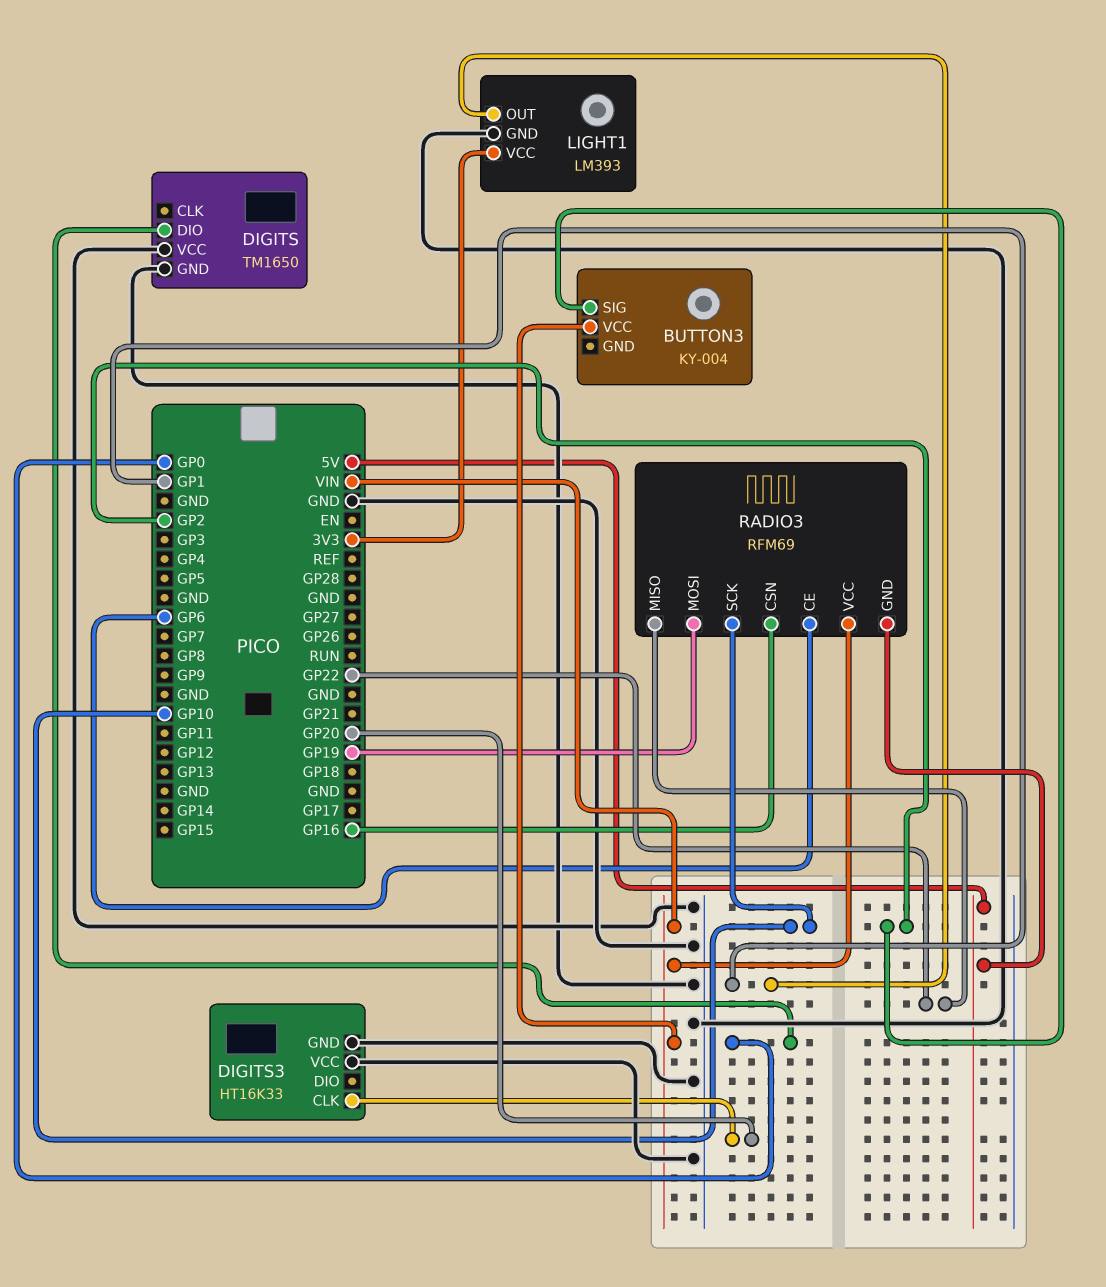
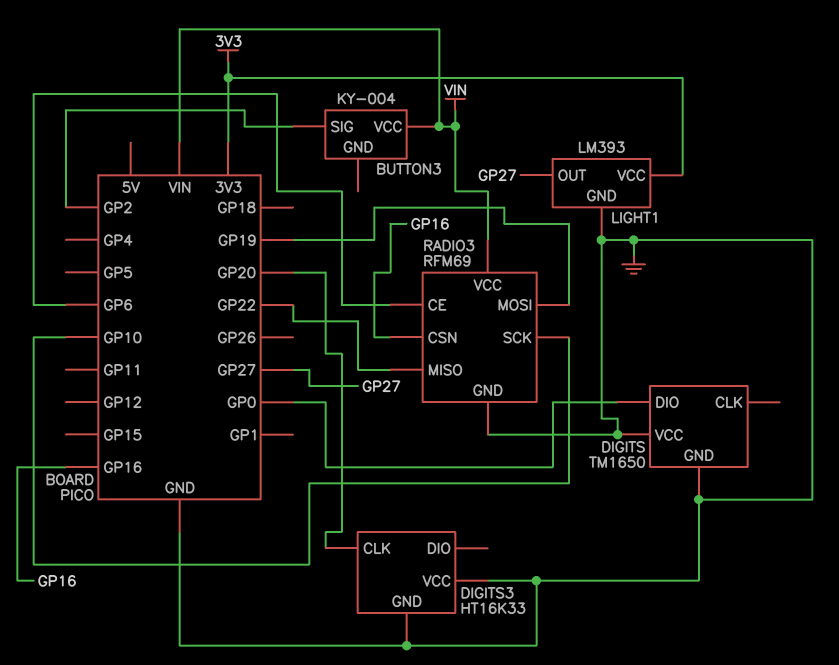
LIGHT1 pin OUT: GP1 -> GP27
RADIO3 pin GND: 5V -> GND

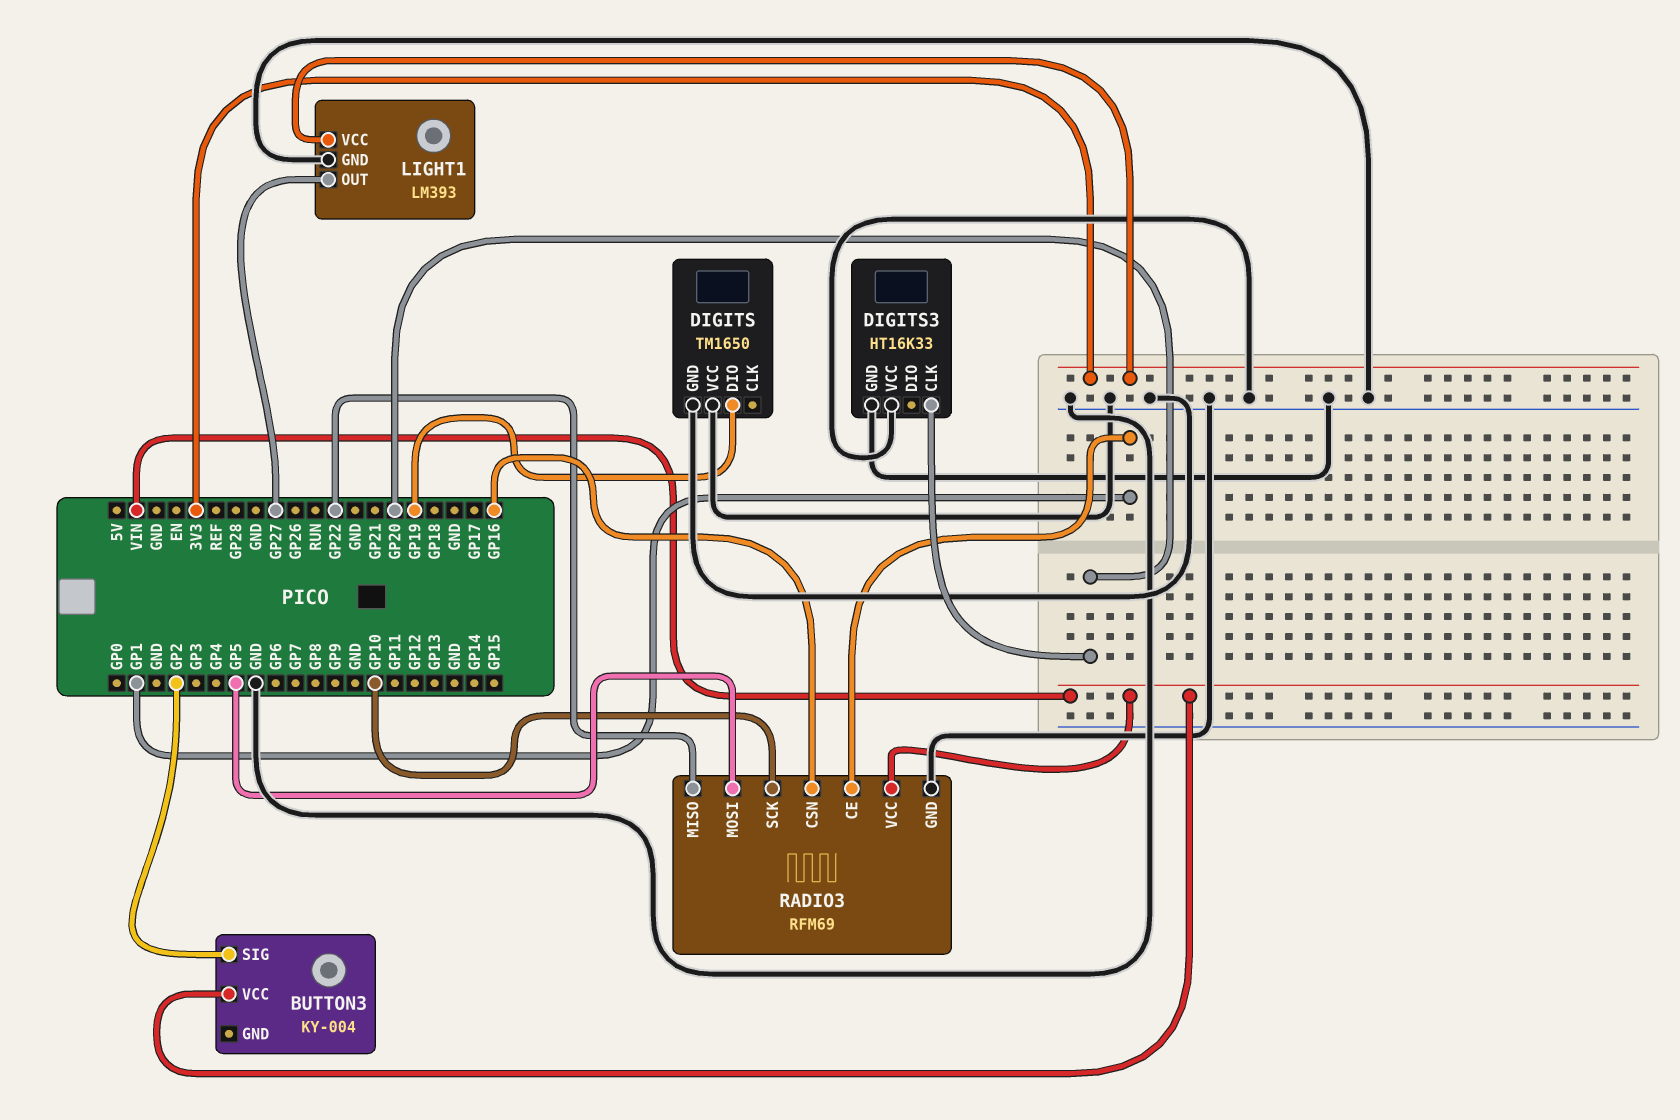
DIGITS pin DIO: GP0 -> GP19
RADIO3 pin CE: GP6 -> GP1
RADIO3 pin MOSI: GP19 -> GP5

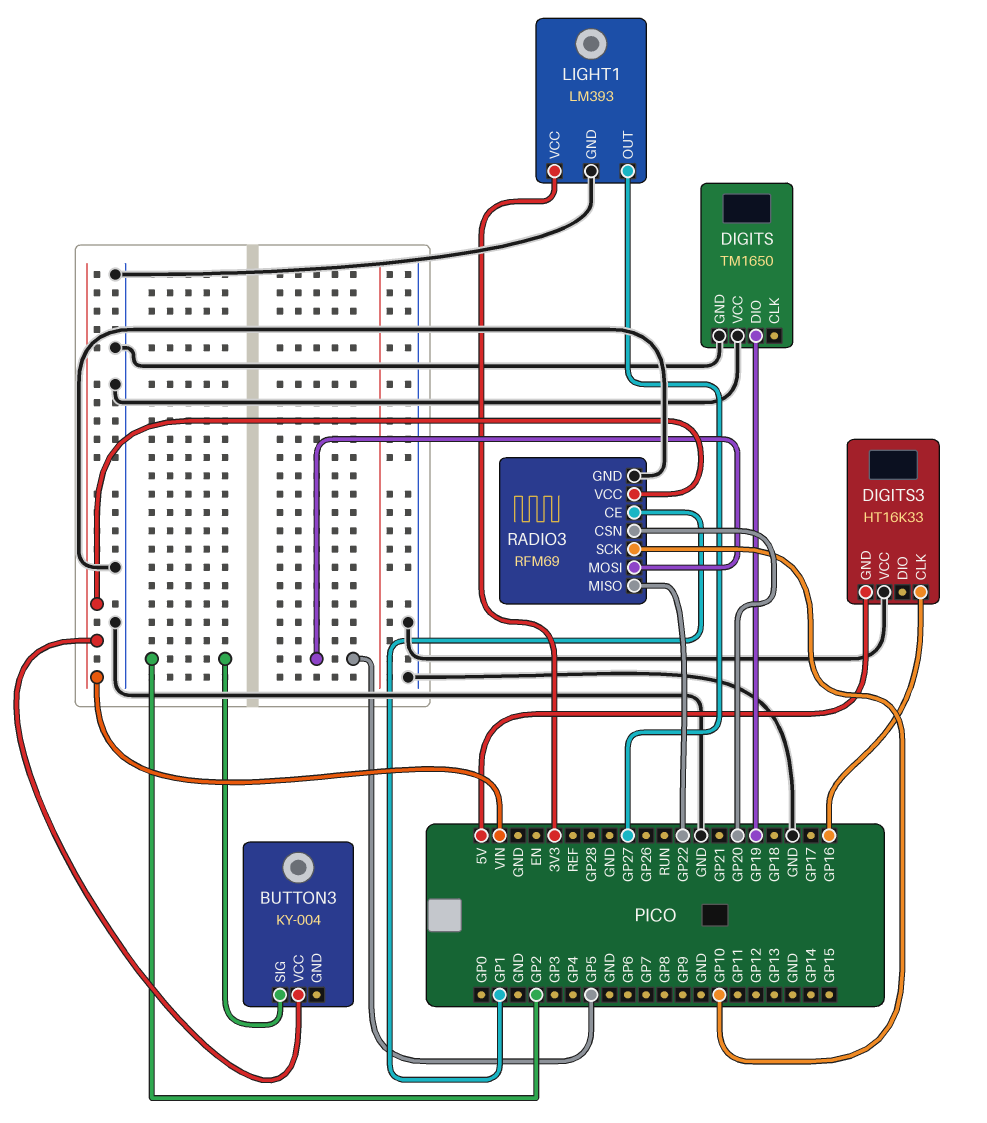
DIGITS3 pin CLK: GP20 -> GP16
DIGITS3 pin GND: GND -> 5V
RADIO3 pin CSN: GP16 -> GP20

